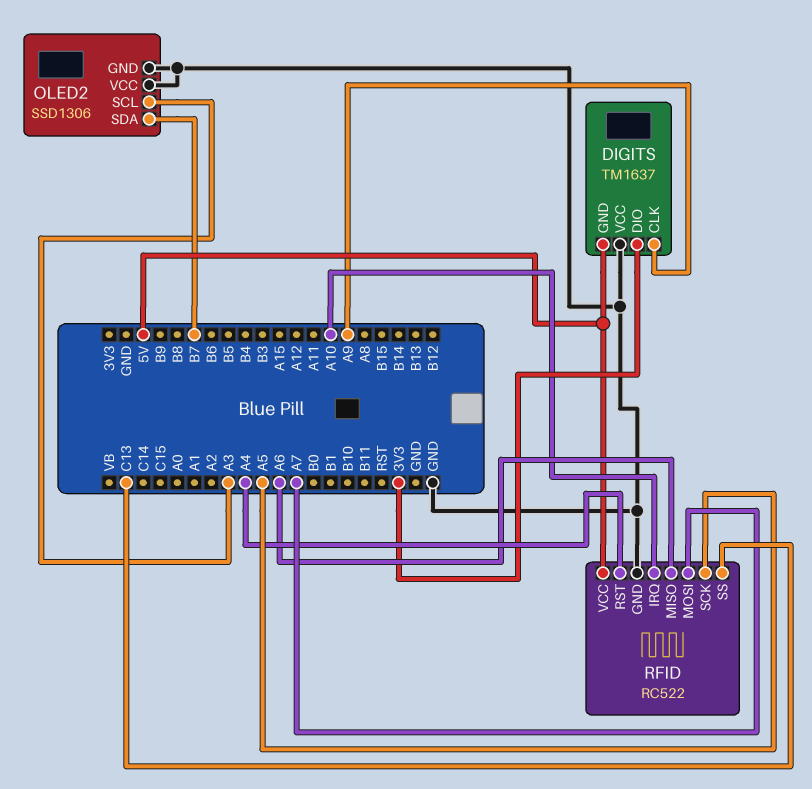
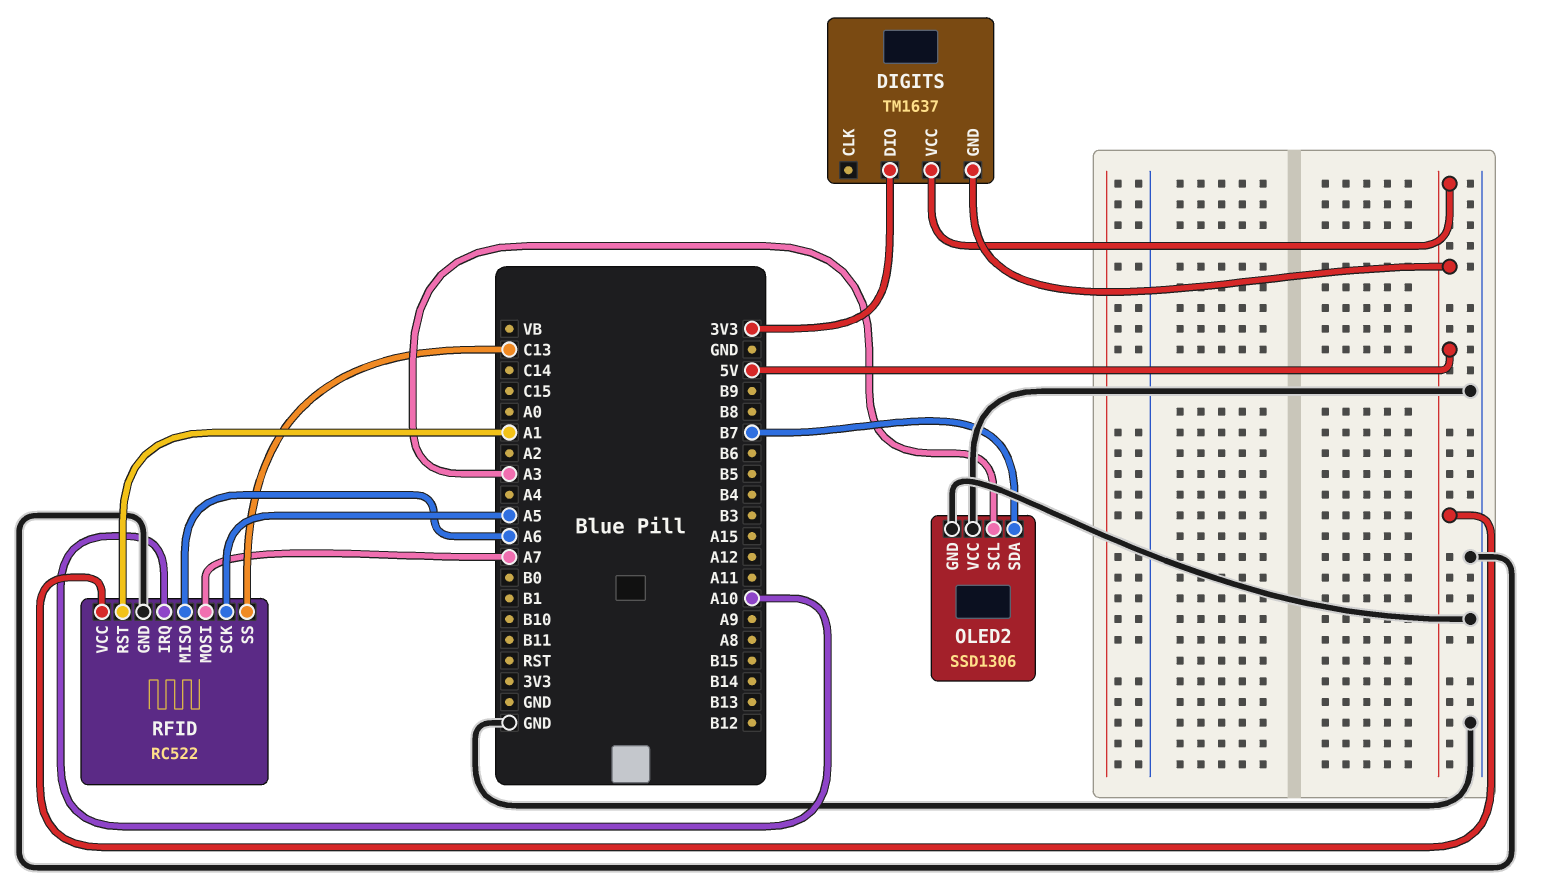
DIGITS pin CLK: A9 -> none
DIGITS pin VCC: GND -> 5V
RFID pin RST: A4 -> A1

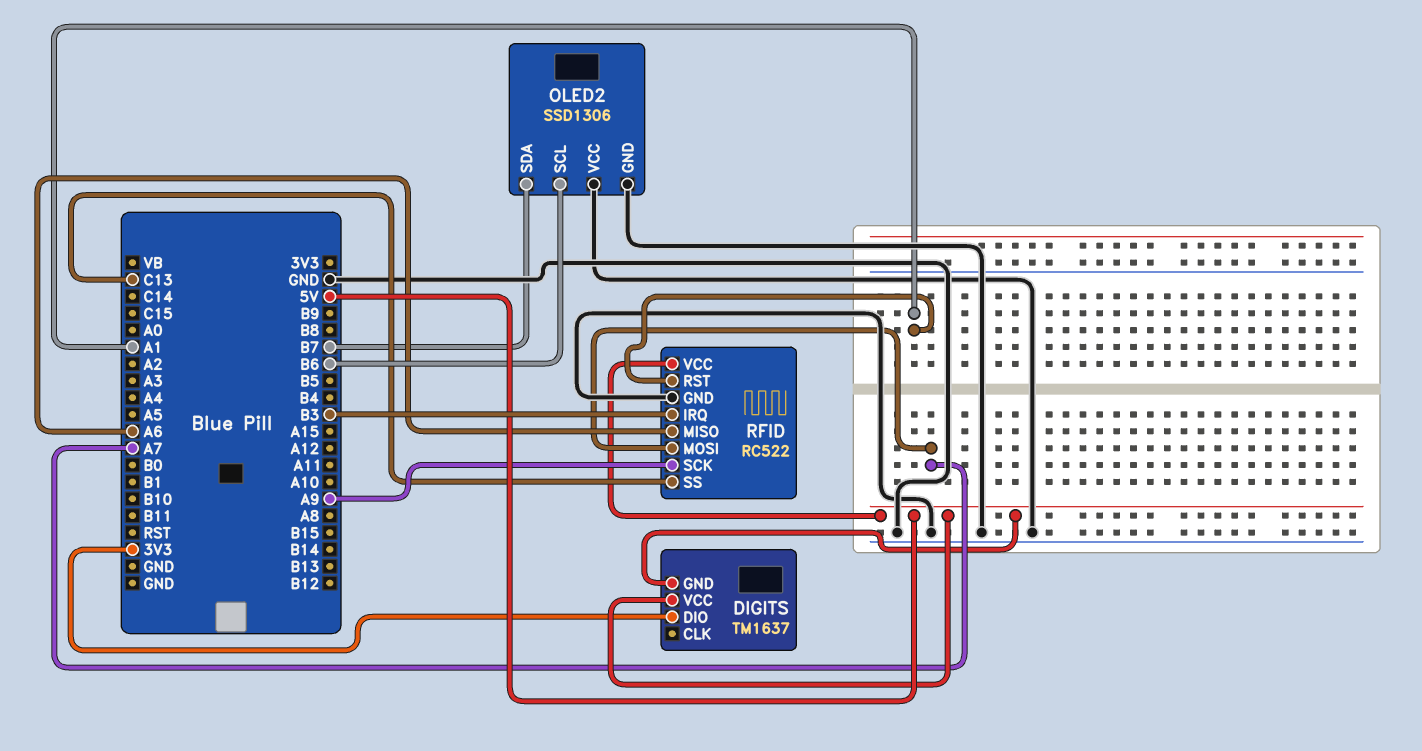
OLED2 pin SCL: A3 -> B6
RFID pin IRQ: A10 -> B3
RFID pin SCK: A5 -> A9

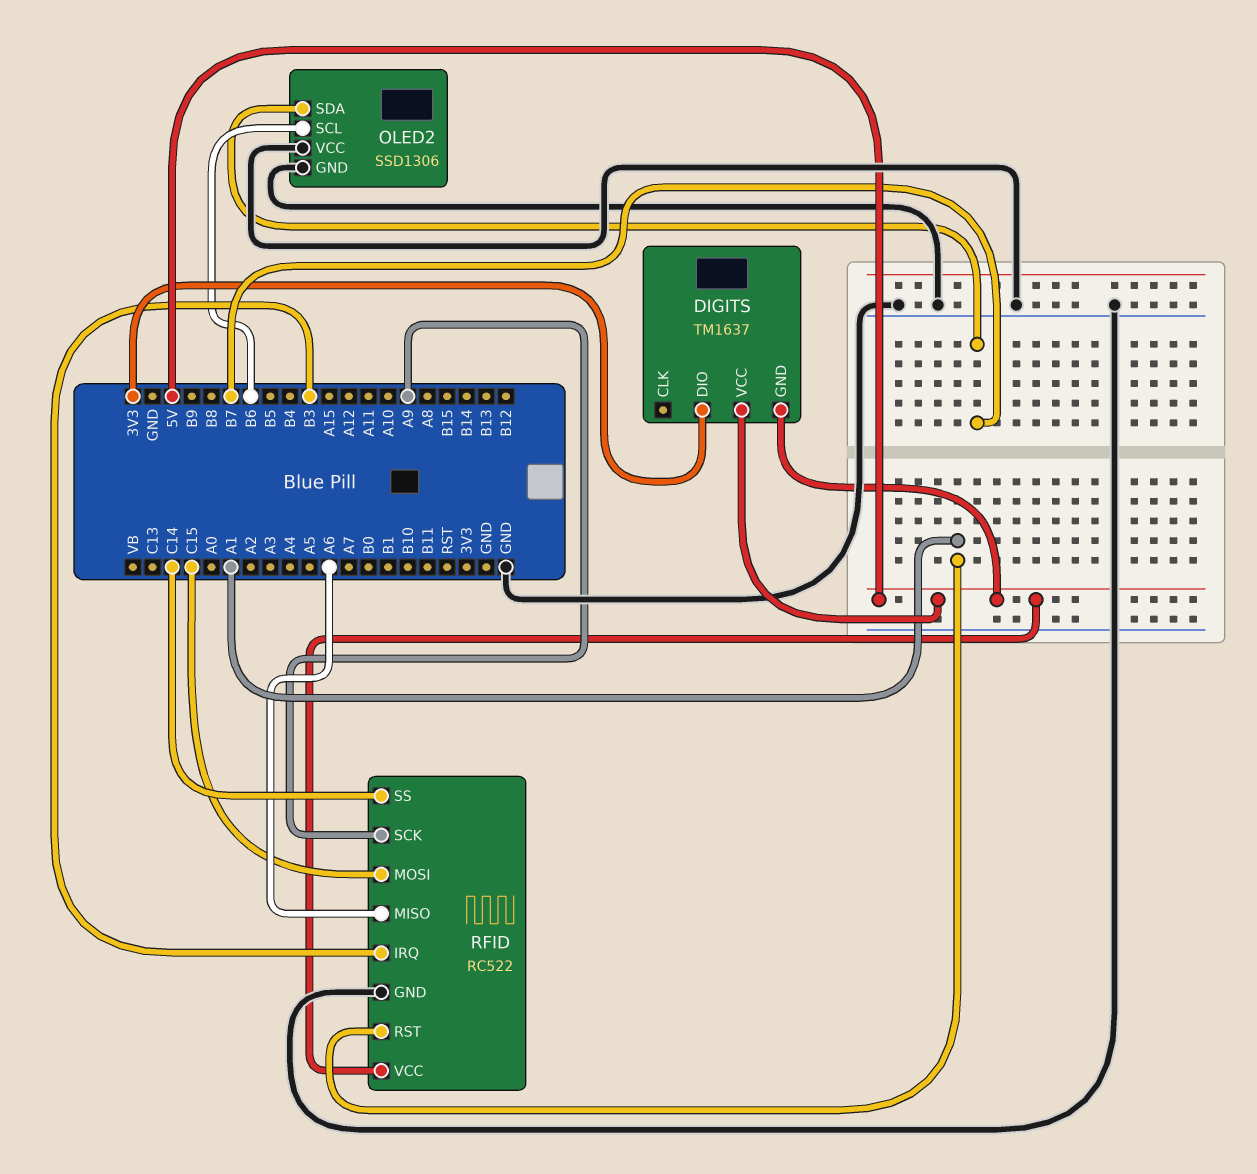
RFID pin MOSI: A7 -> C15
RFID pin SS: C13 -> C14

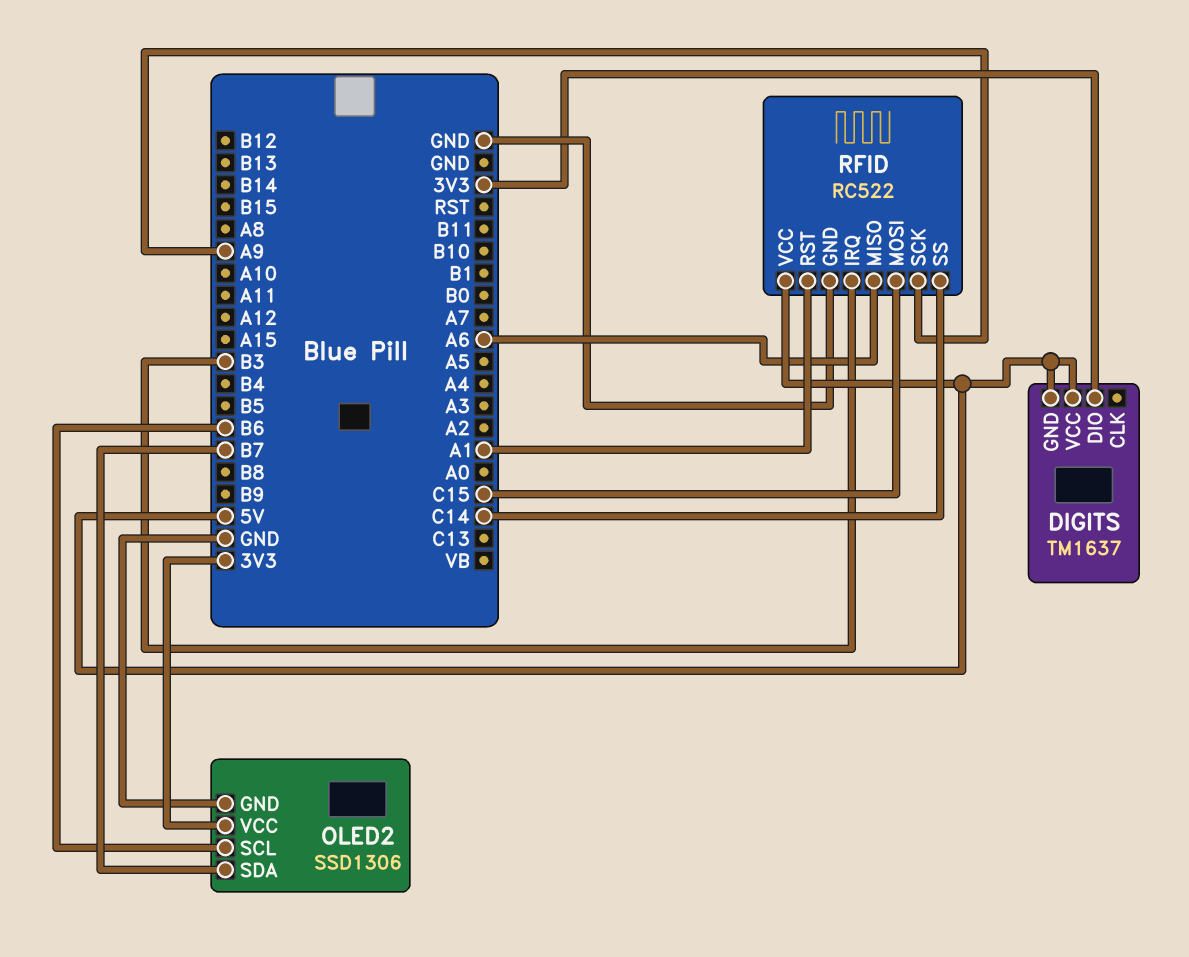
OLED2 pin VCC: GND -> 3V3

